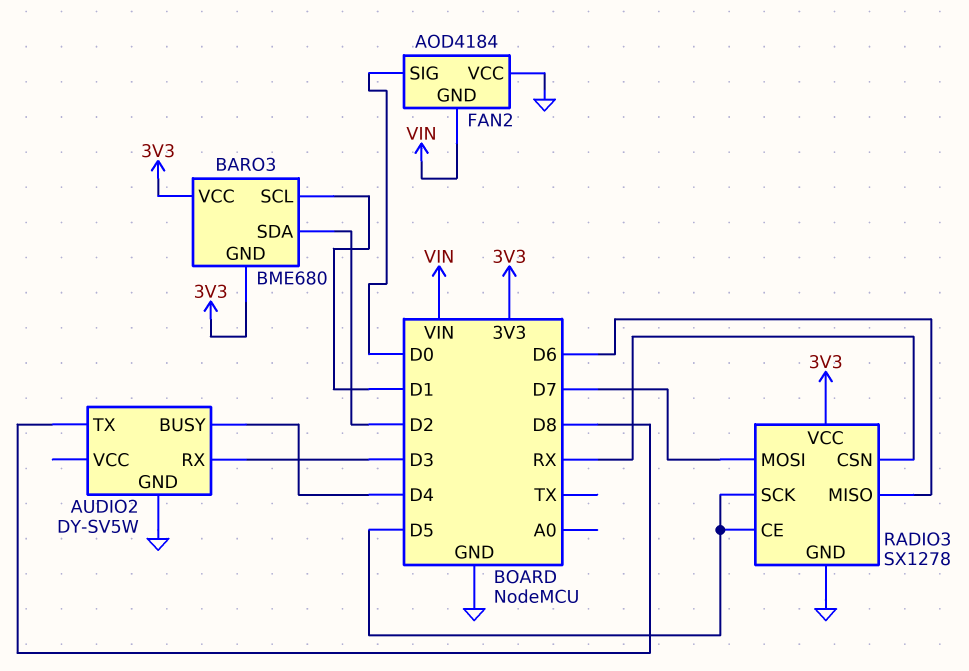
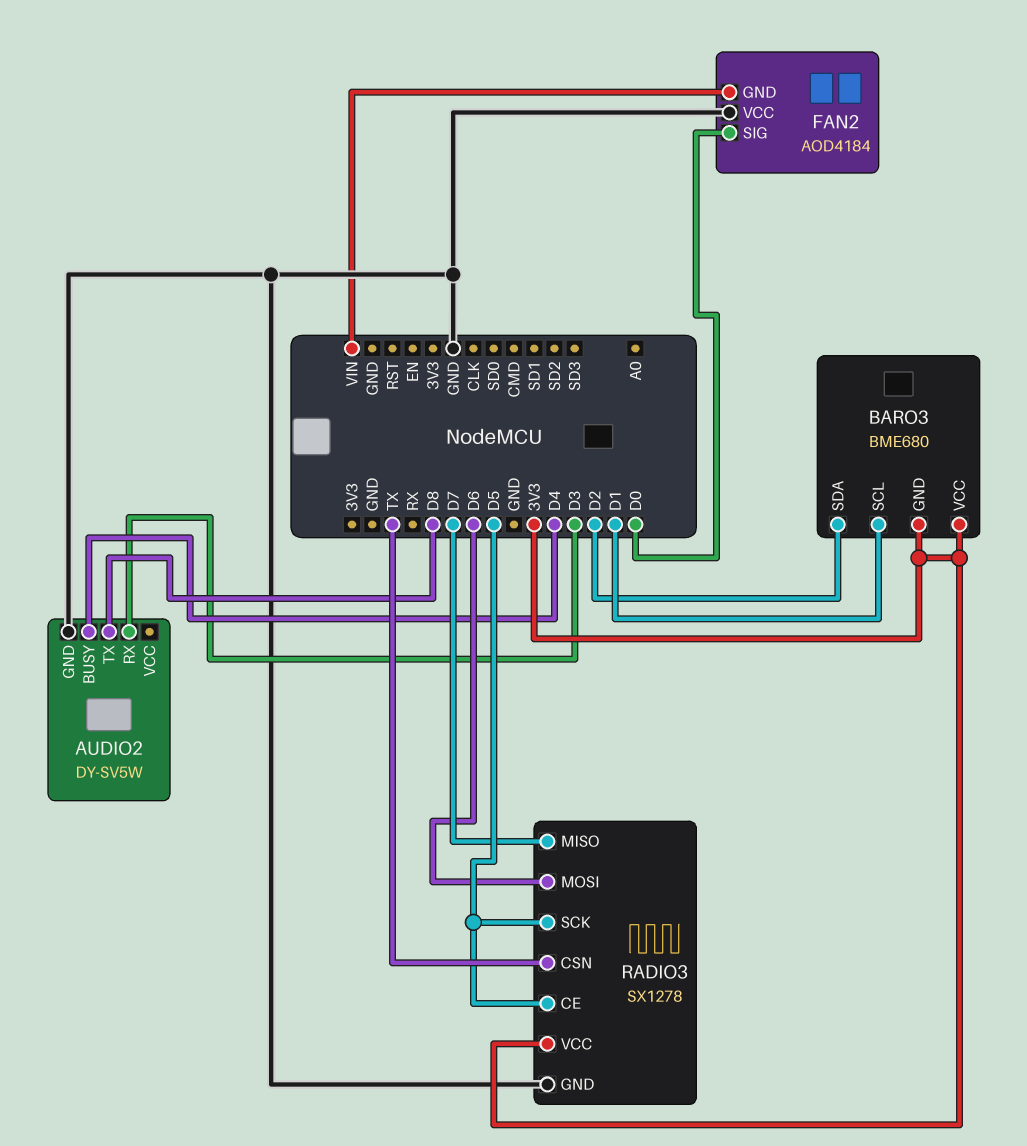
RADIO3 pin CSN: RX -> TX
RADIO3 pin MISO: D6 -> D7
RADIO3 pin MOSI: D7 -> D6

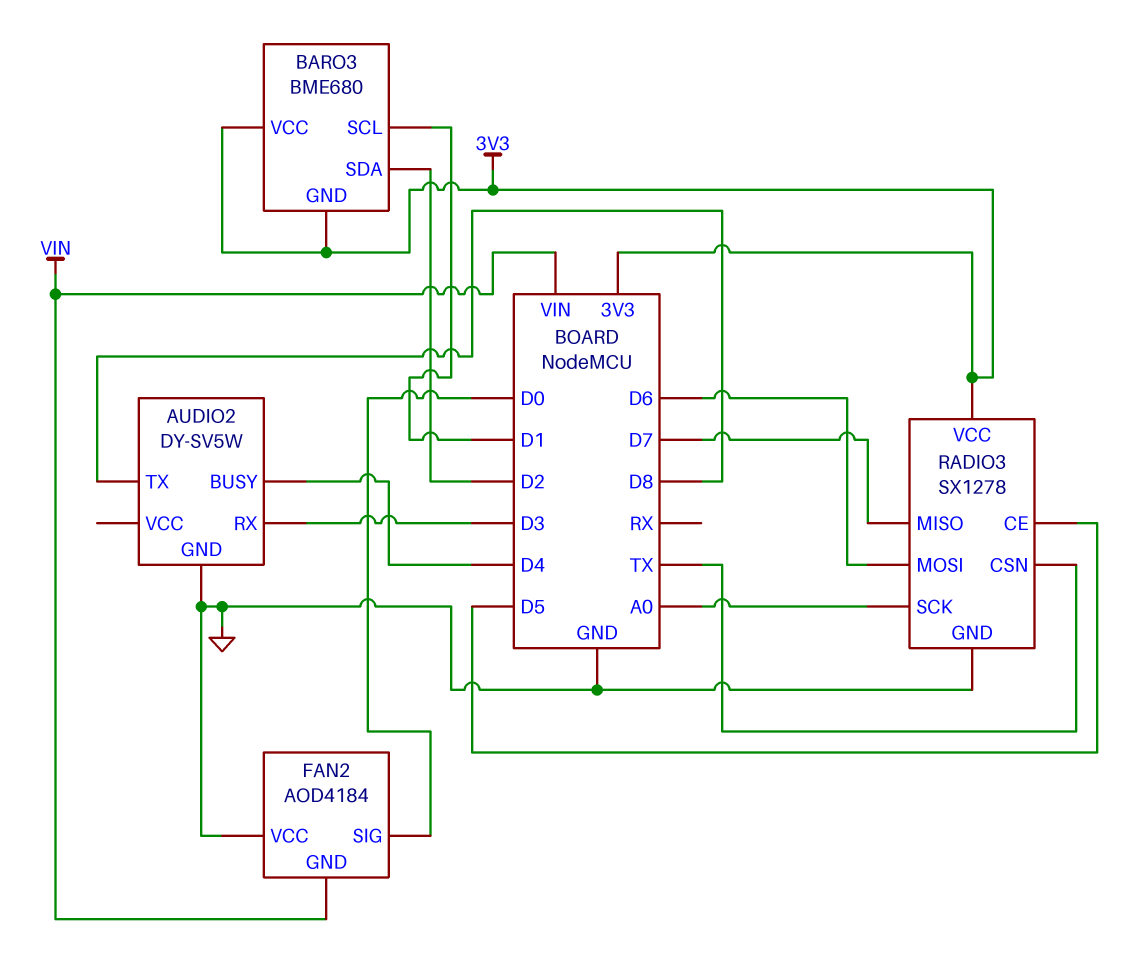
RADIO3 pin SCK: D5 -> A0

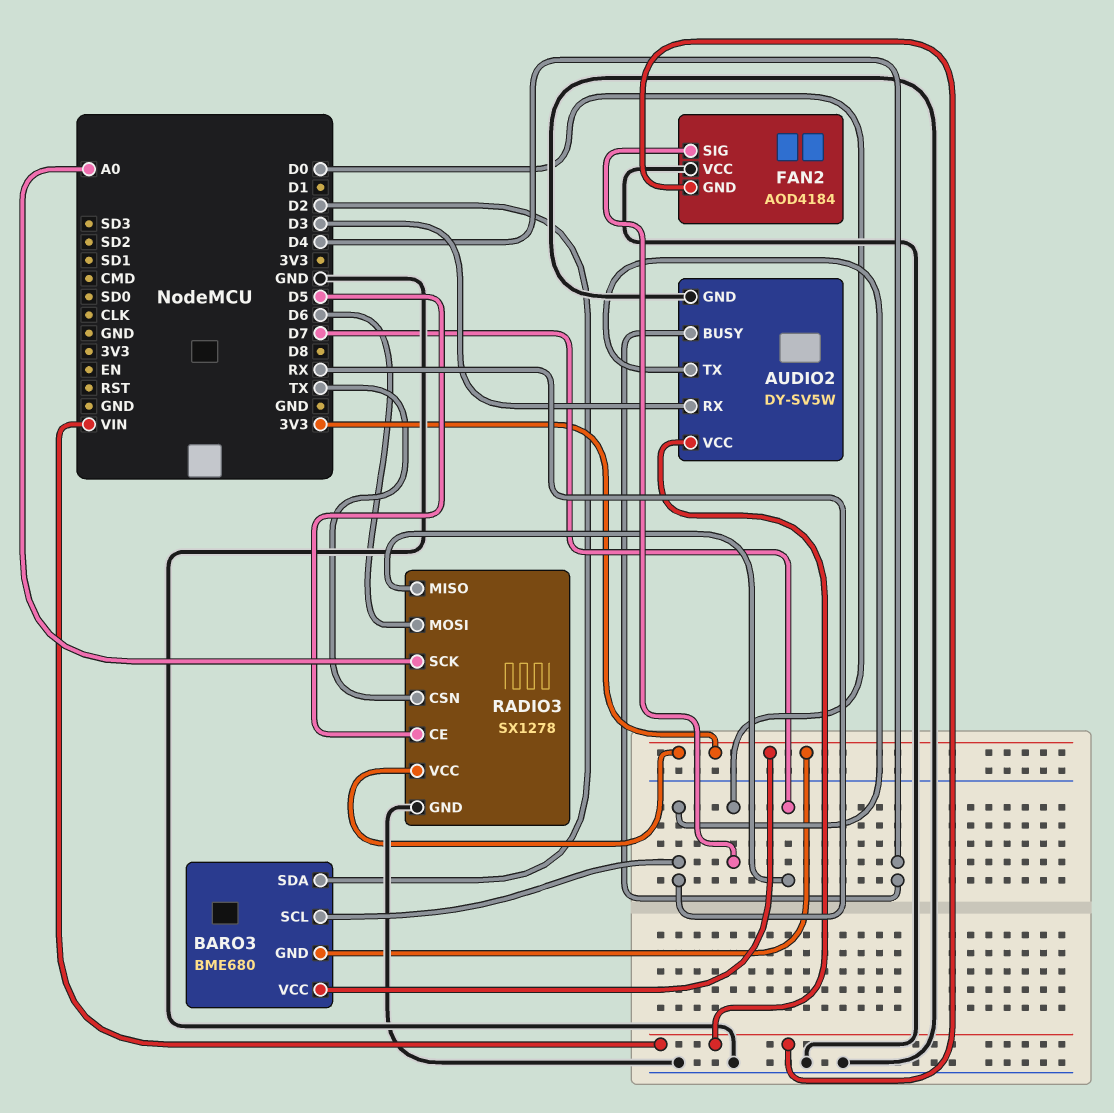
AUDIO2 pin TX: D8 -> RX
AUDIO2 pin VCC: none -> VIN
BARO3 pin SCL: D1 -> RX

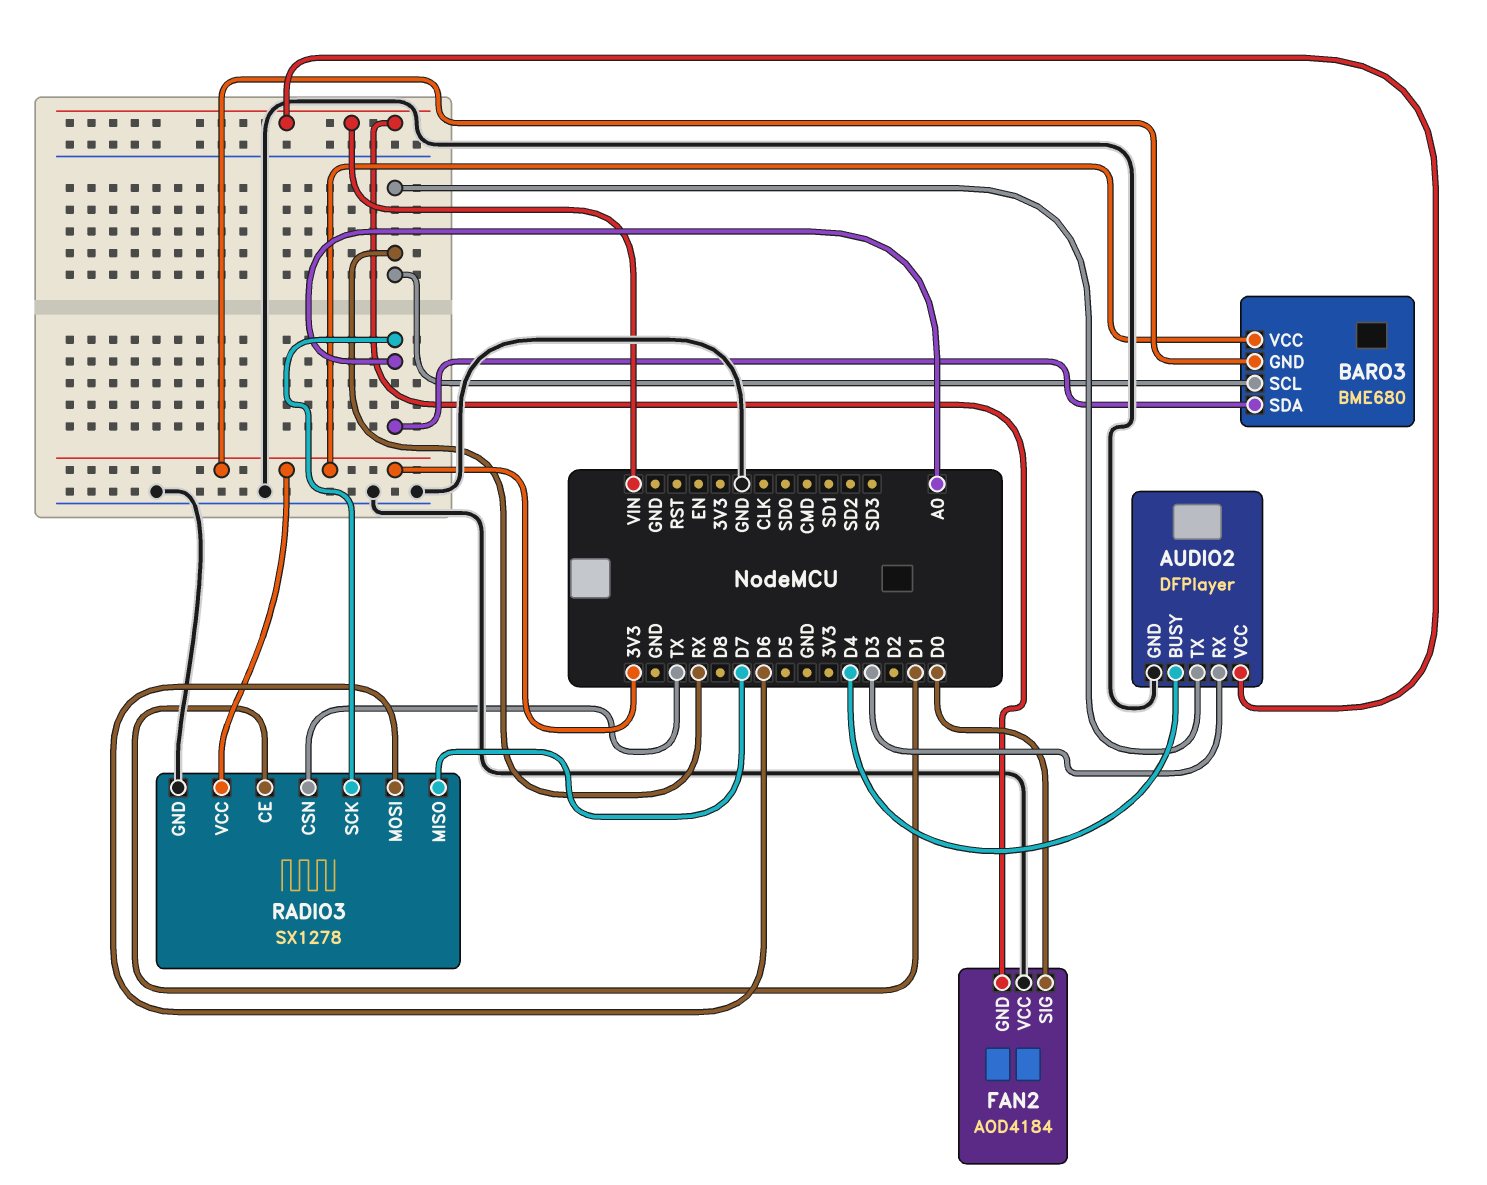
AUDIO2: DY-SV5W -> DFPlayer
BARO3 pin SDA: D2 -> A0
RADIO3 pin CE: D5 -> D1

